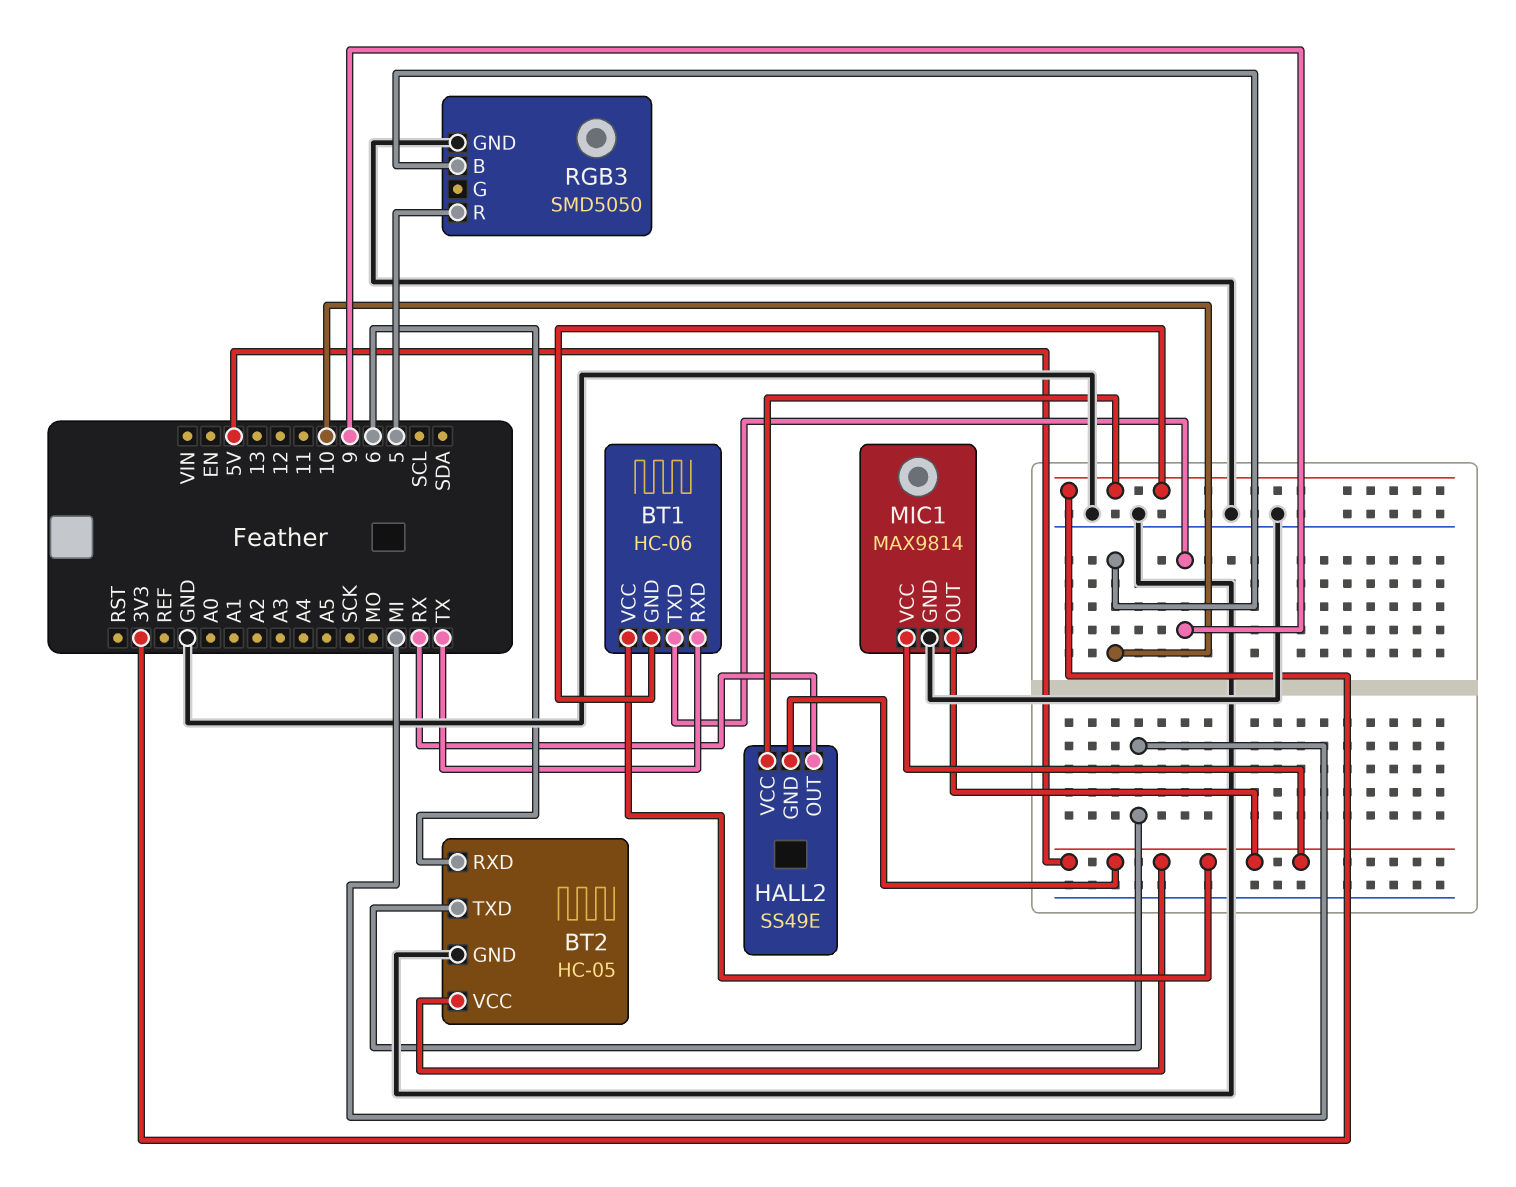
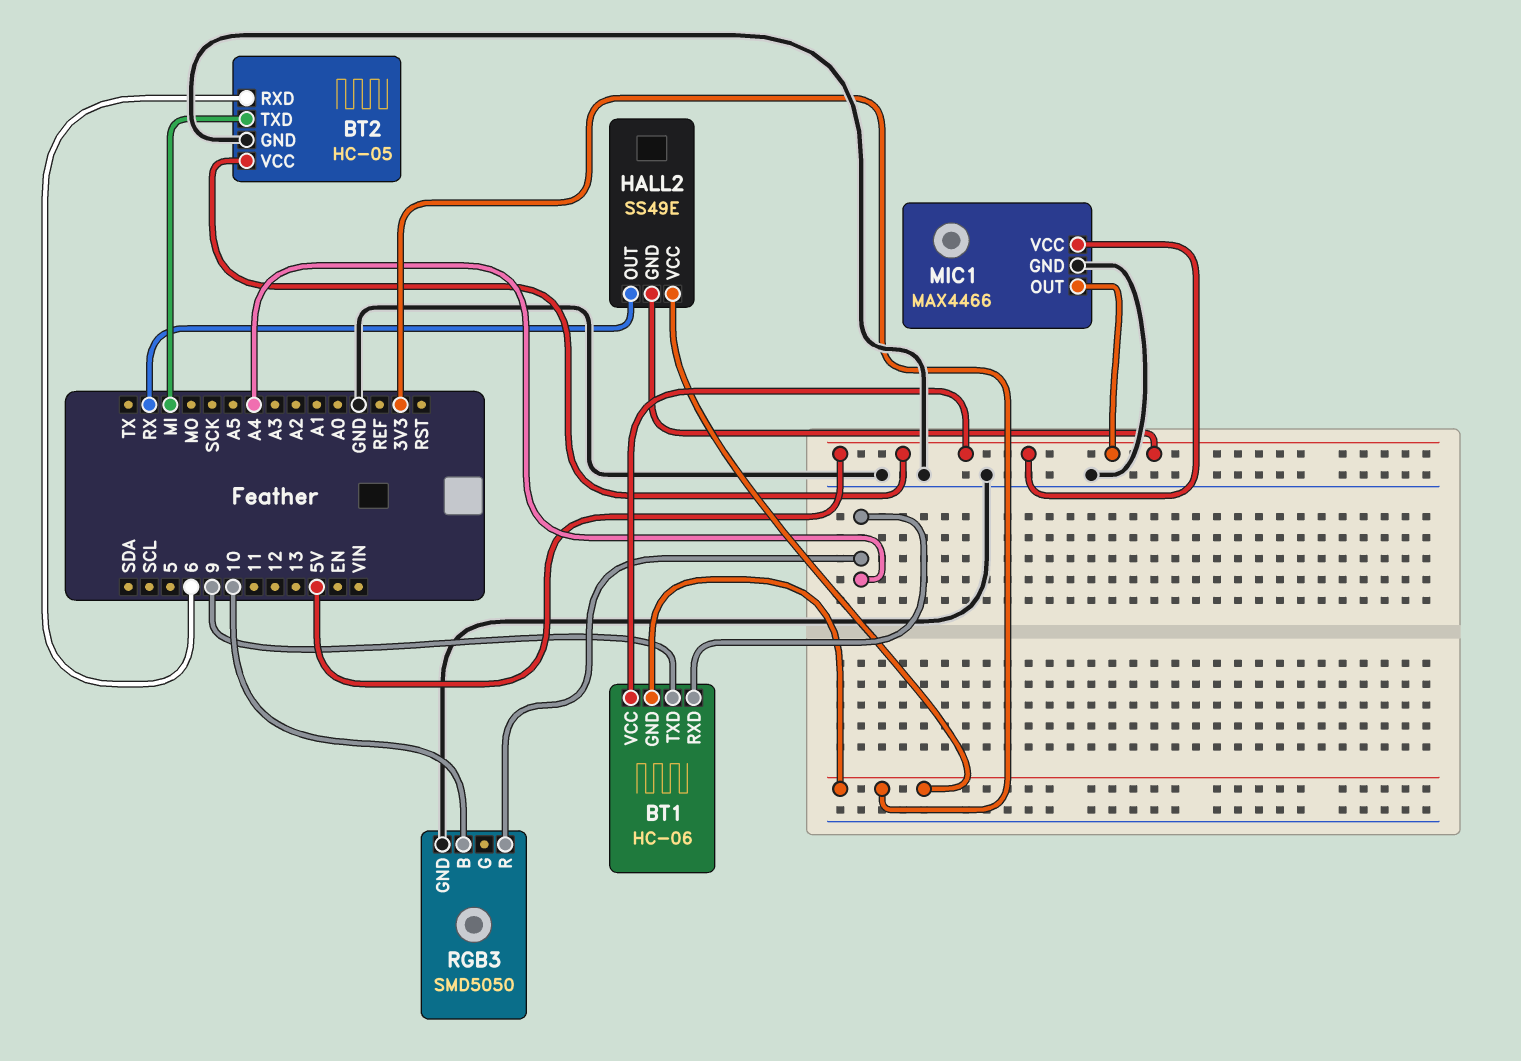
BT1 pin RXD: TX -> A4
MIC1: MAX9814 -> MAX4466
RGB3 pin R: 5 -> A4

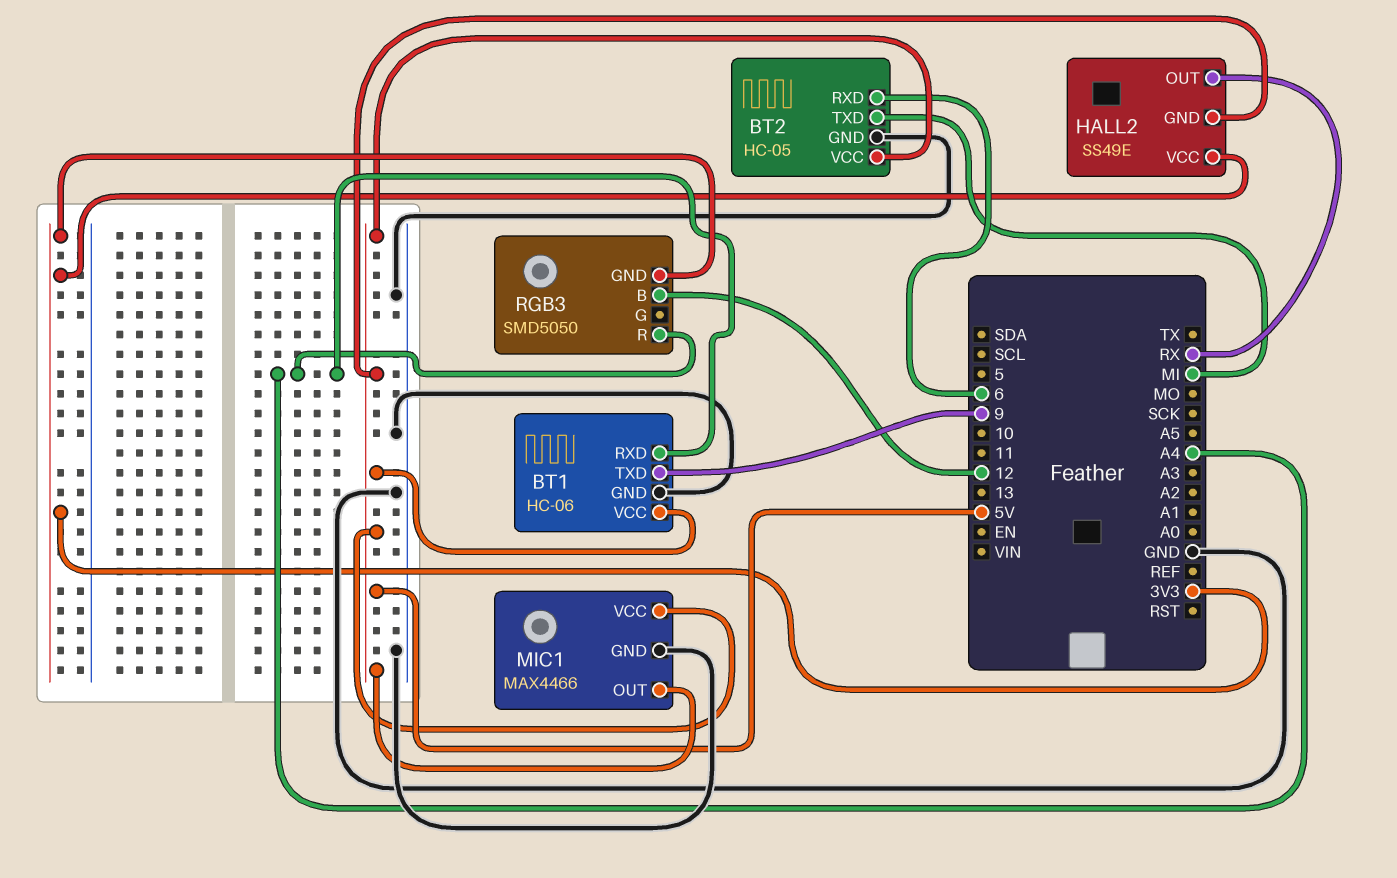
BT1 pin GND: 3V3 -> GND
RGB3 pin B: 10 -> 12
RGB3 pin GND: GND -> 3V3

